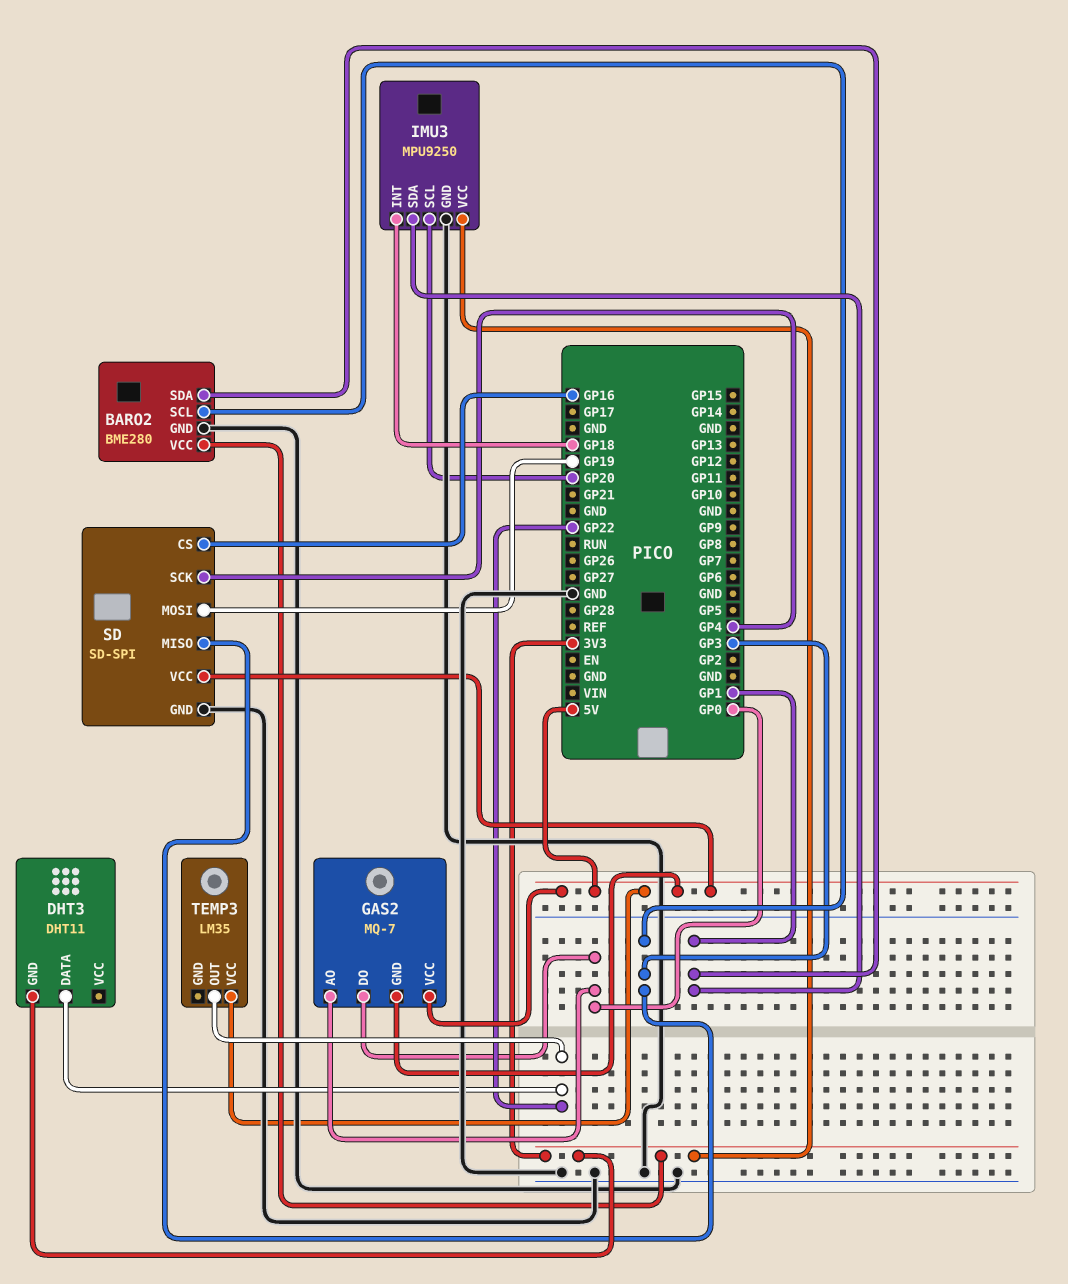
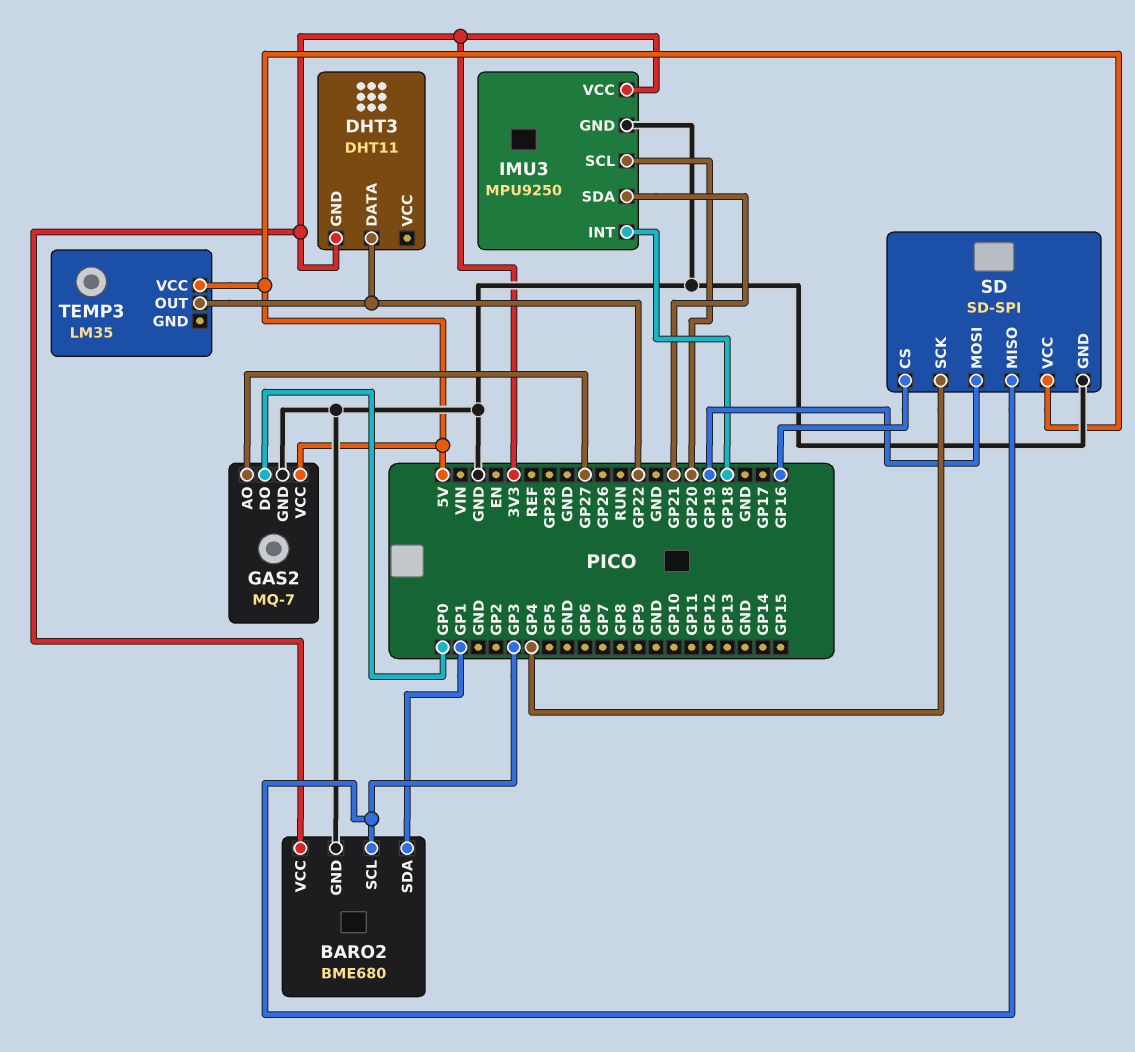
BARO2: BME280 -> BME680
GAS2 pin AO: GP0 -> GP27
GAS2 pin GND: 5V -> GND
IMU3 pin SDA: GP1 -> GP21

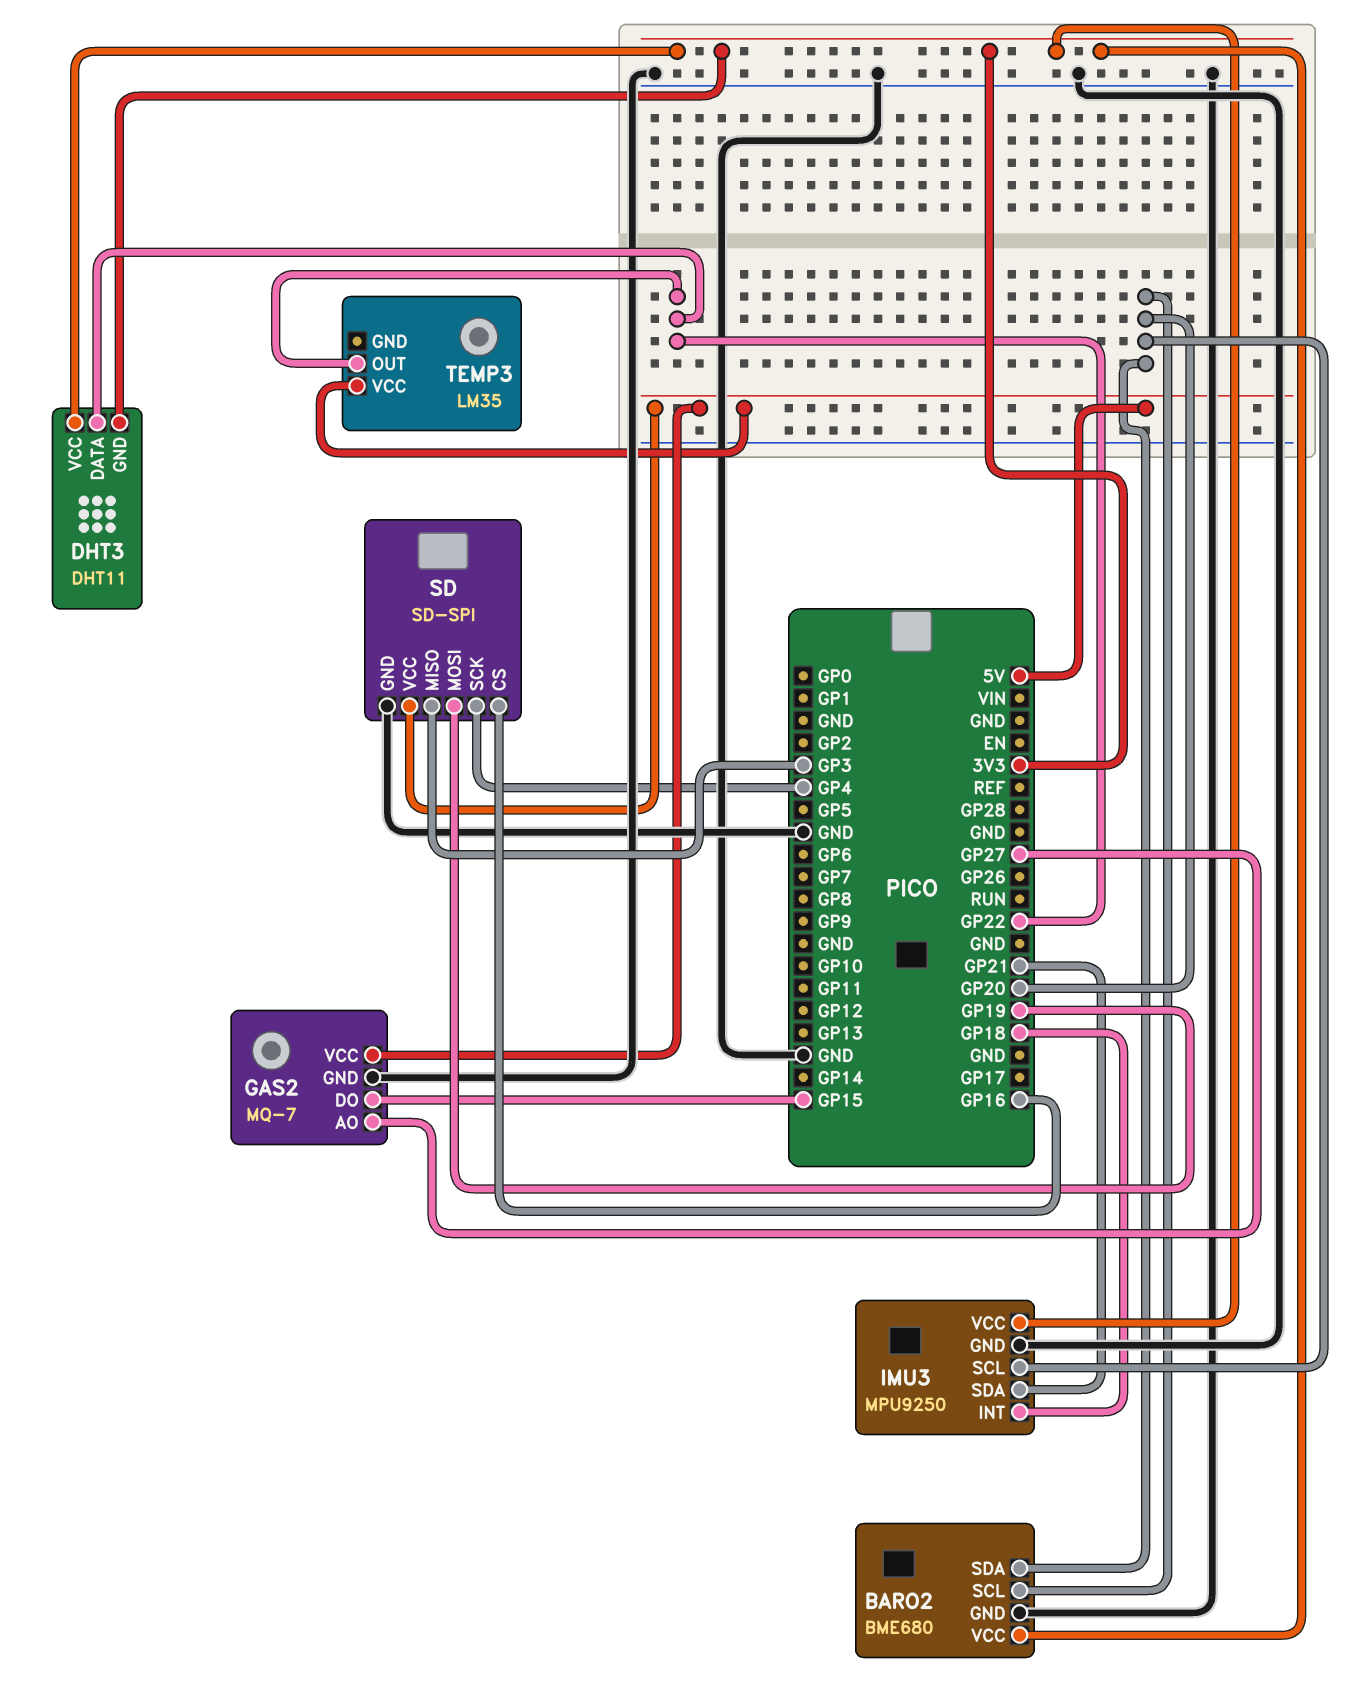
BARO2 pin SCL: GP3 -> GP20
BARO2 pin SDA: GP1 -> GP20
DHT3 pin VCC: none -> 3V3
GAS2 pin DO: GP0 -> GP15

